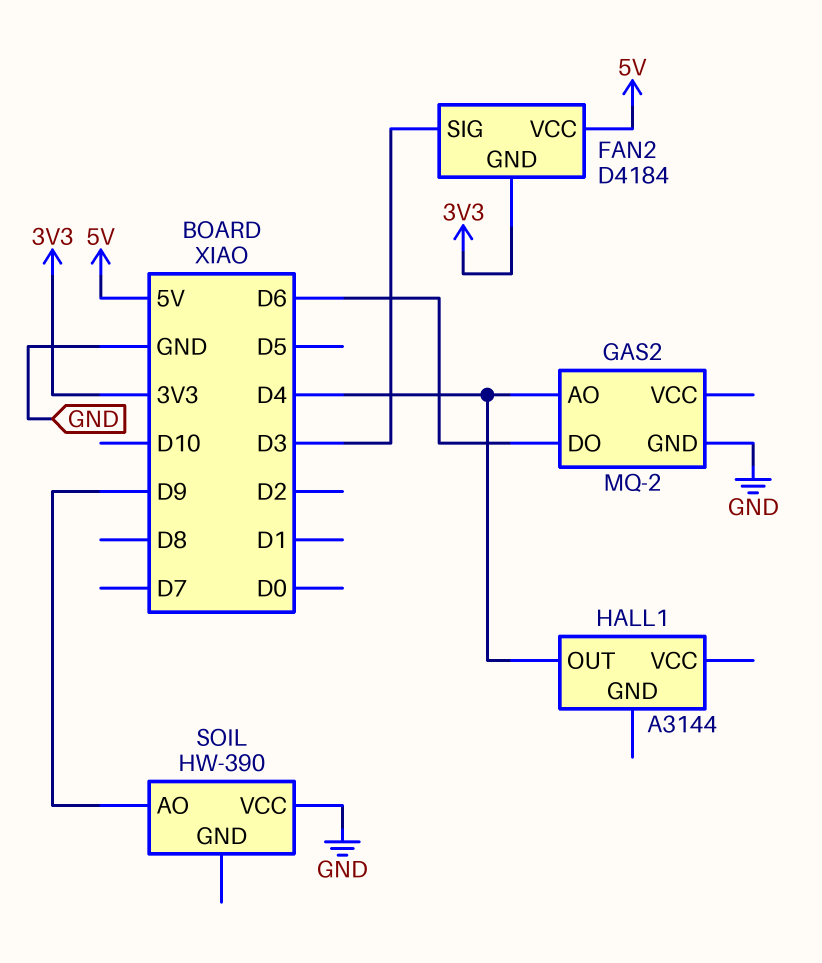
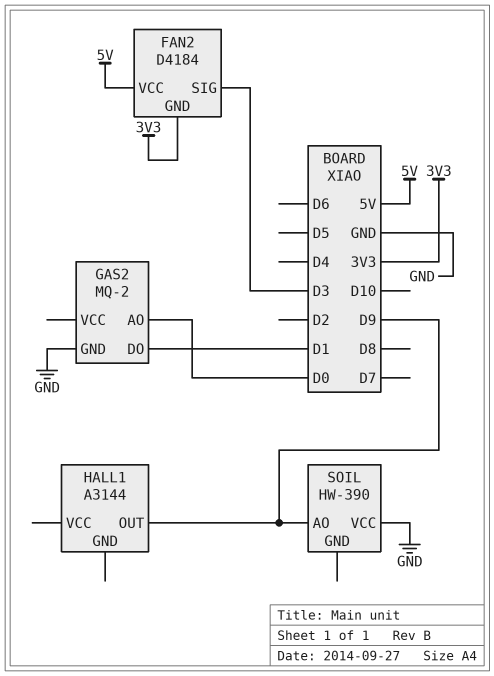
GAS2 pin AO: D4 -> D0
GAS2 pin DO: D6 -> D1
HALL1 pin OUT: D4 -> D9

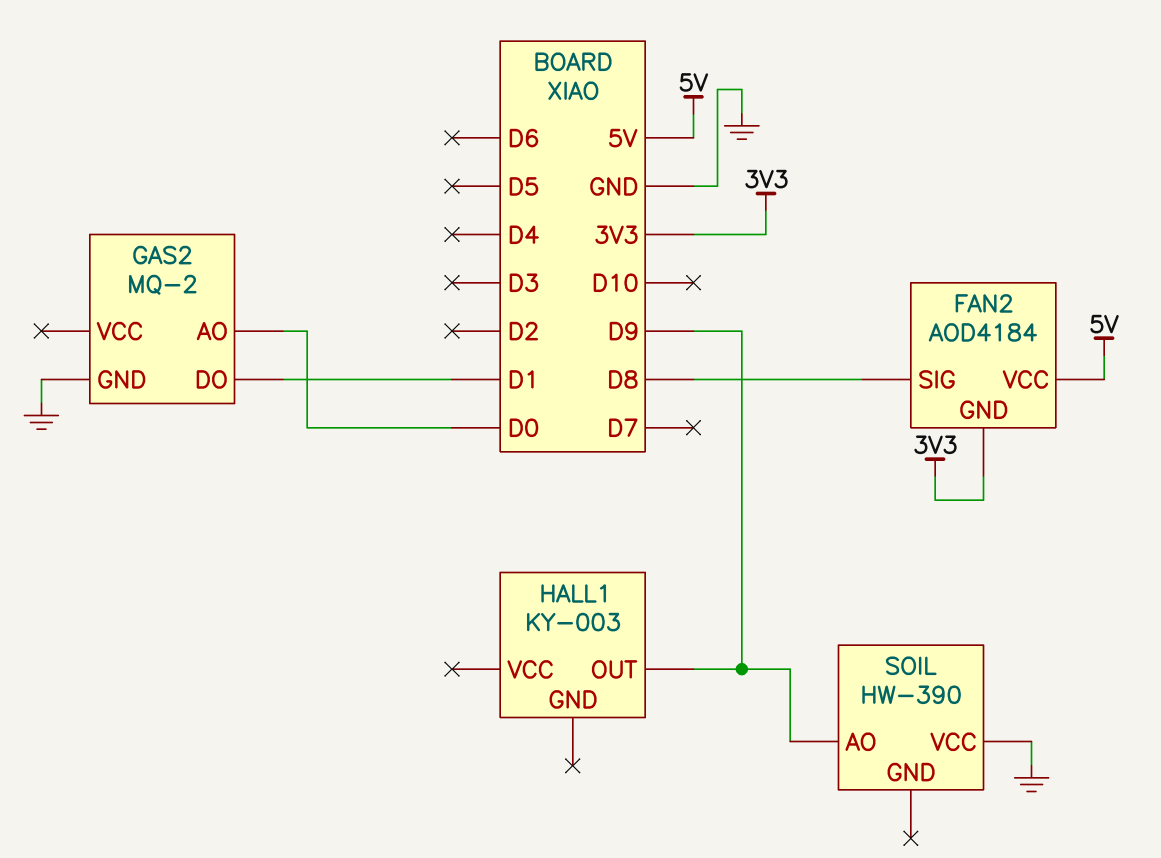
FAN2: D4184 -> AOD4184
FAN2 pin SIG: D3 -> D8
HALL1: A3144 -> KY-003

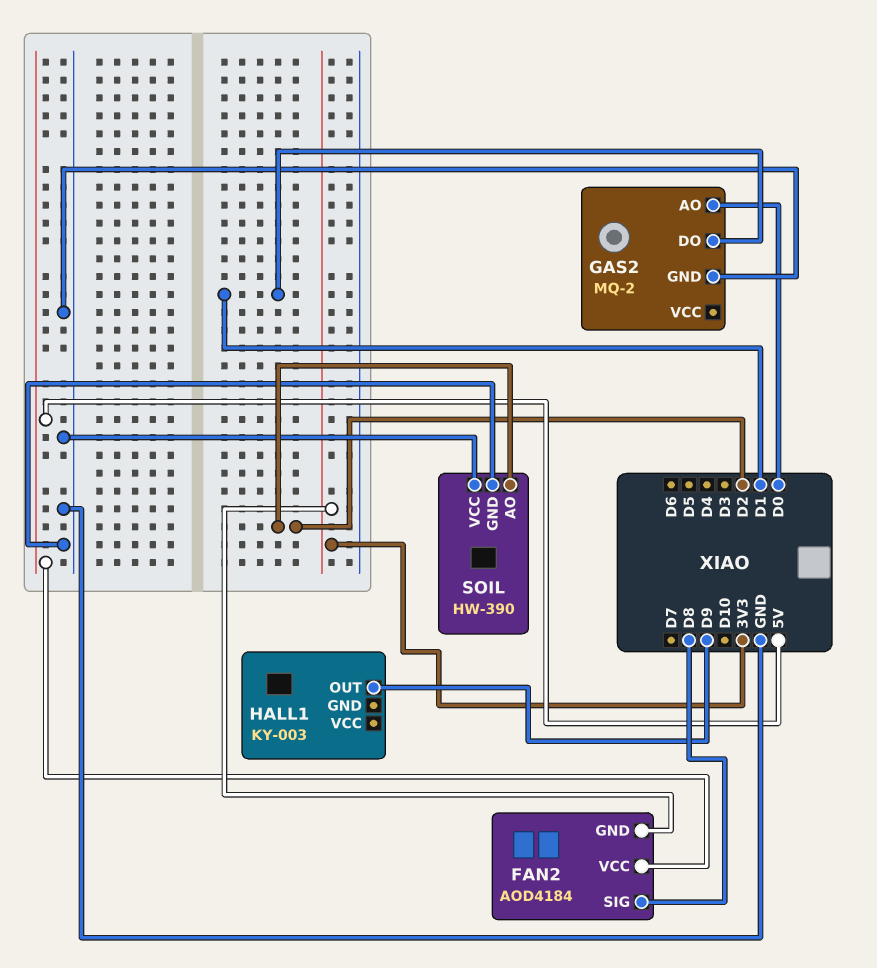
SOIL pin AO: D9 -> D2
SOIL pin GND: none -> GND

